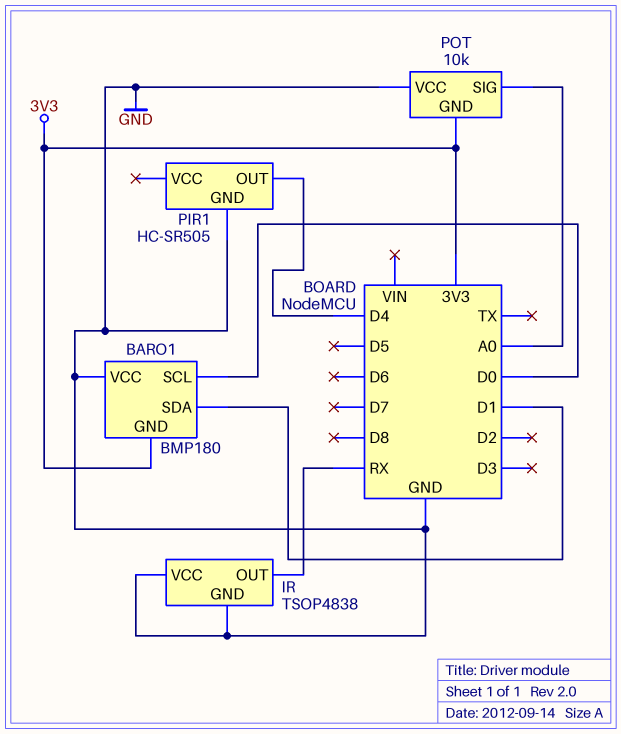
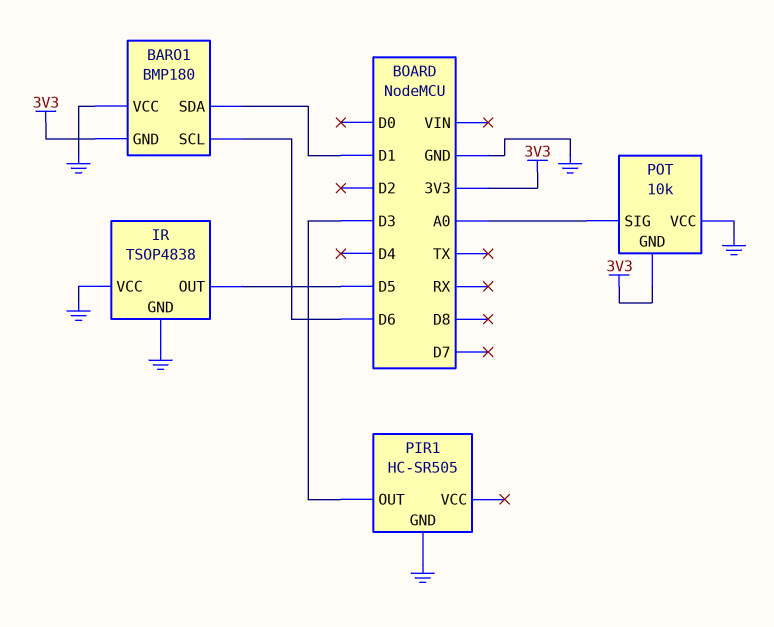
BARO1 pin SCL: D0 -> D6
IR pin OUT: RX -> D5
PIR1 pin OUT: D4 -> D3

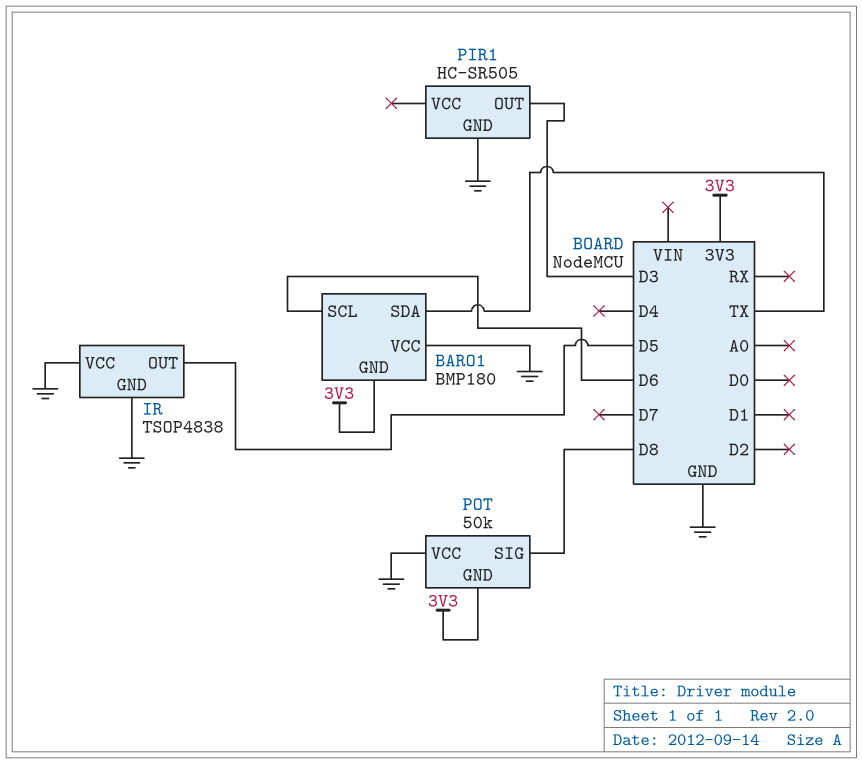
BARO1 pin SDA: D1 -> TX
POT: 10k -> 50k
POT pin SIG: A0 -> D8

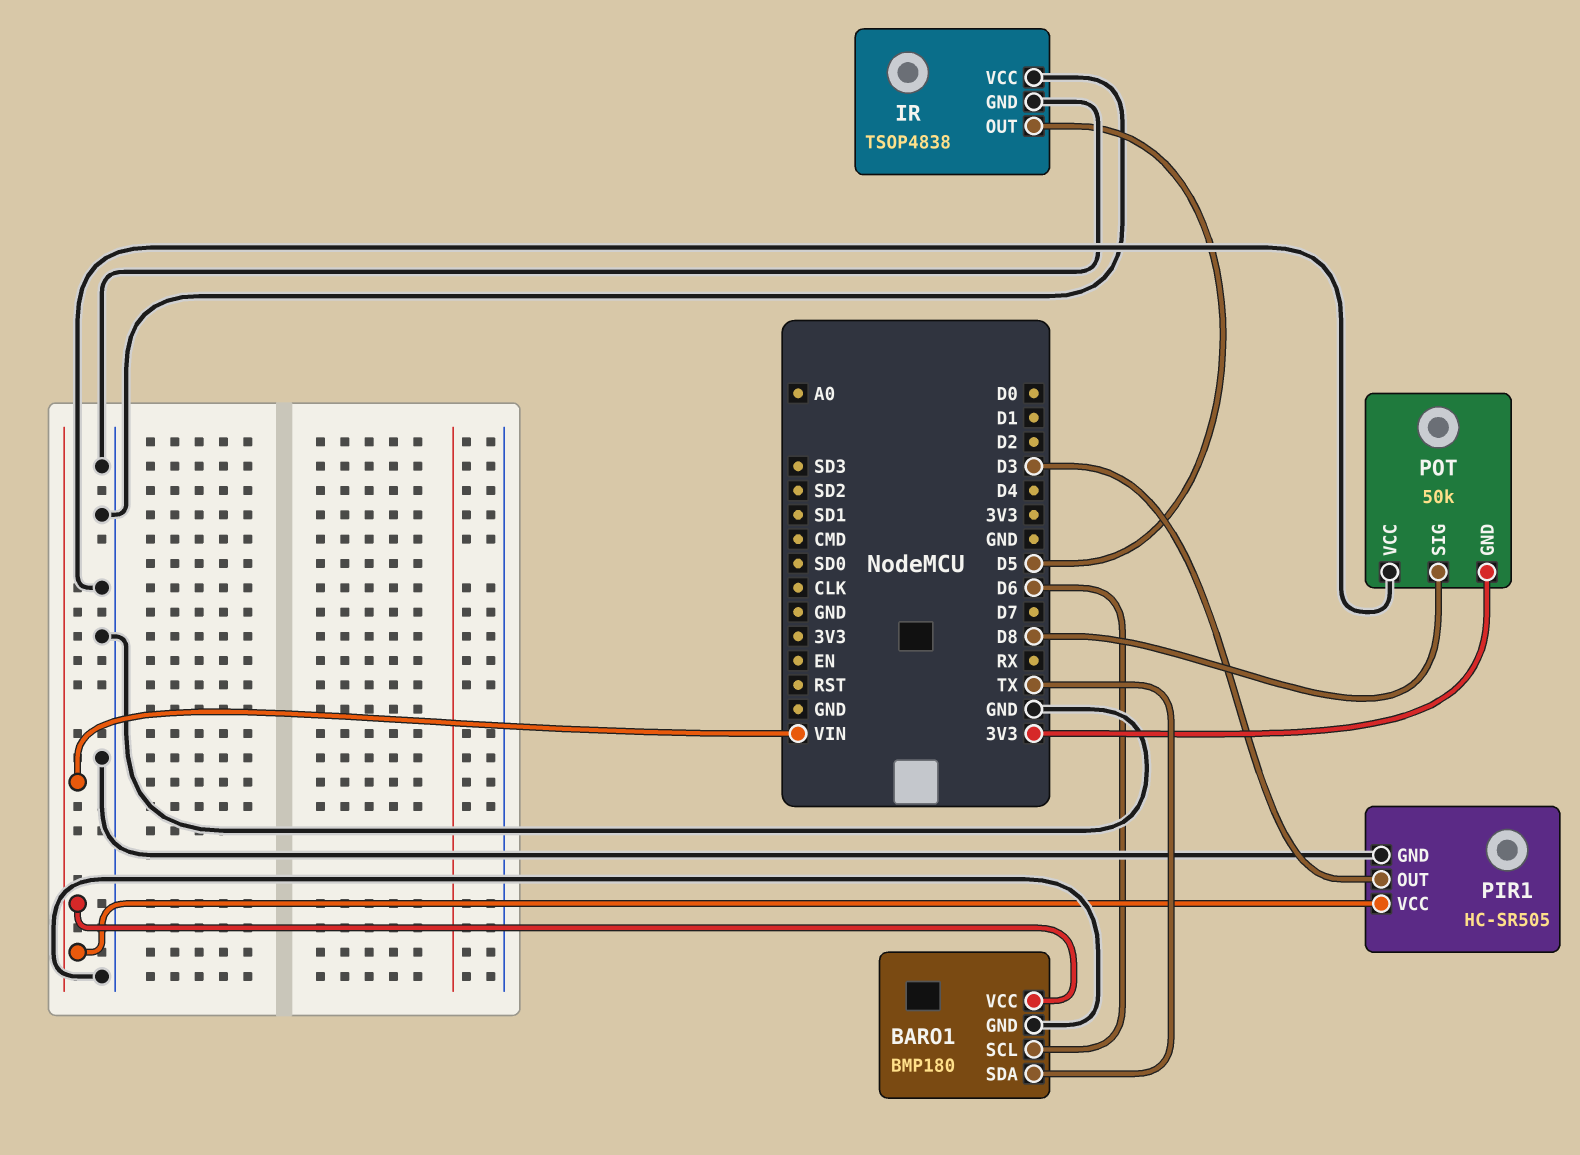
BARO1 pin GND: 3V3 -> GND
BARO1 pin VCC: GND -> VIN
PIR1 pin VCC: none -> VIN

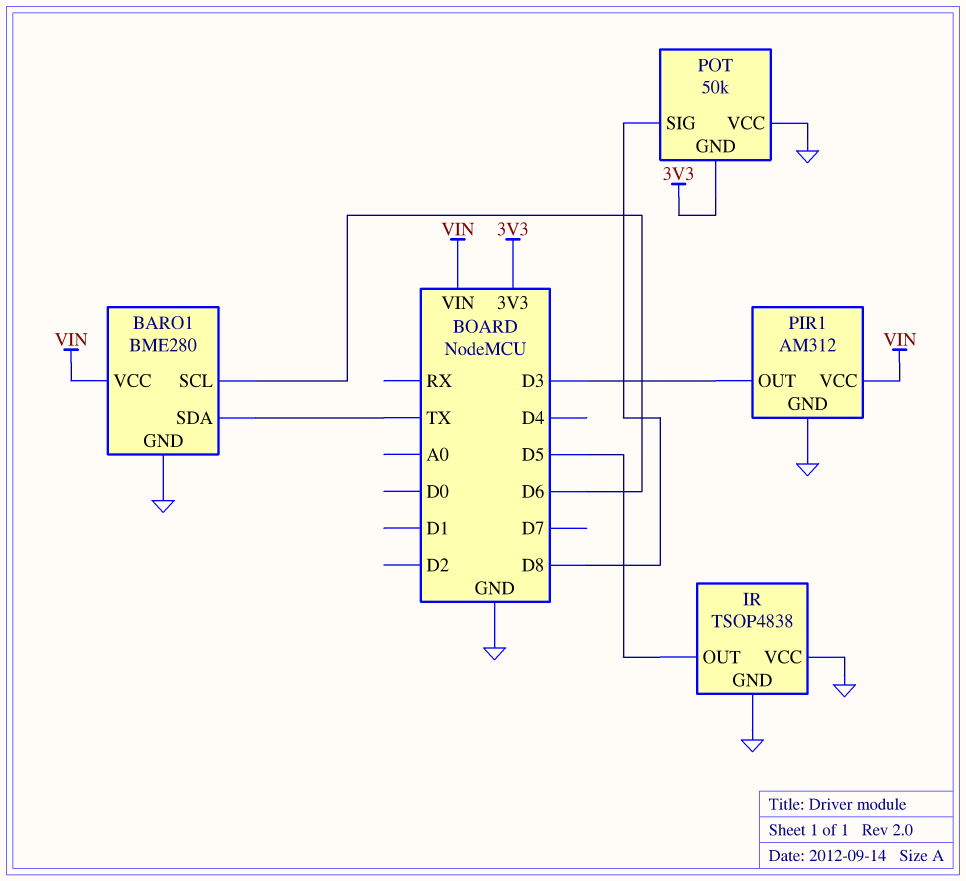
BARO1: BMP180 -> BME280
PIR1: HC-SR505 -> AM312

